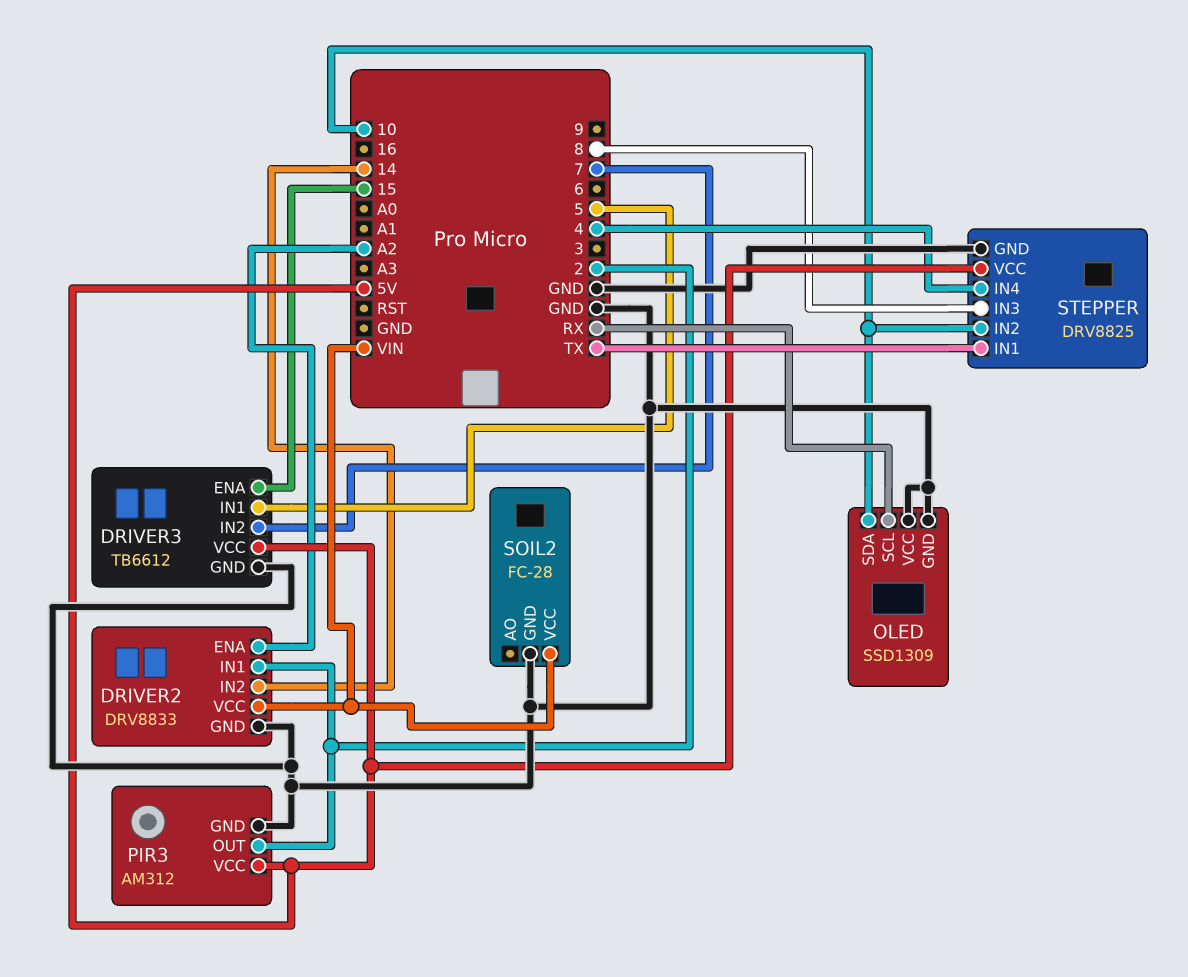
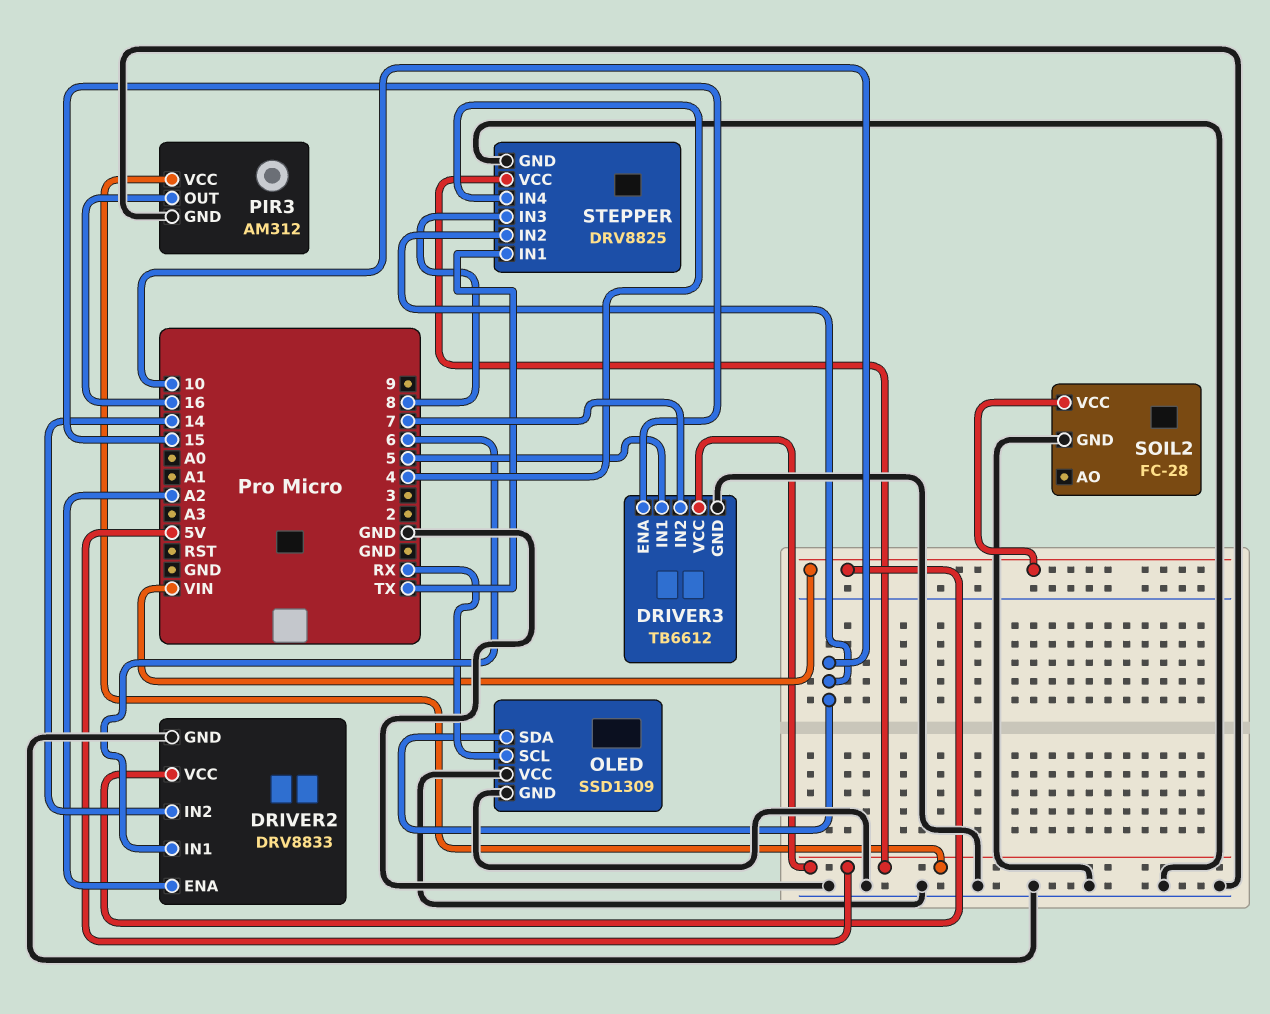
DRIVER2 pin IN1: 2 -> 6
PIR3 pin OUT: 2 -> 16

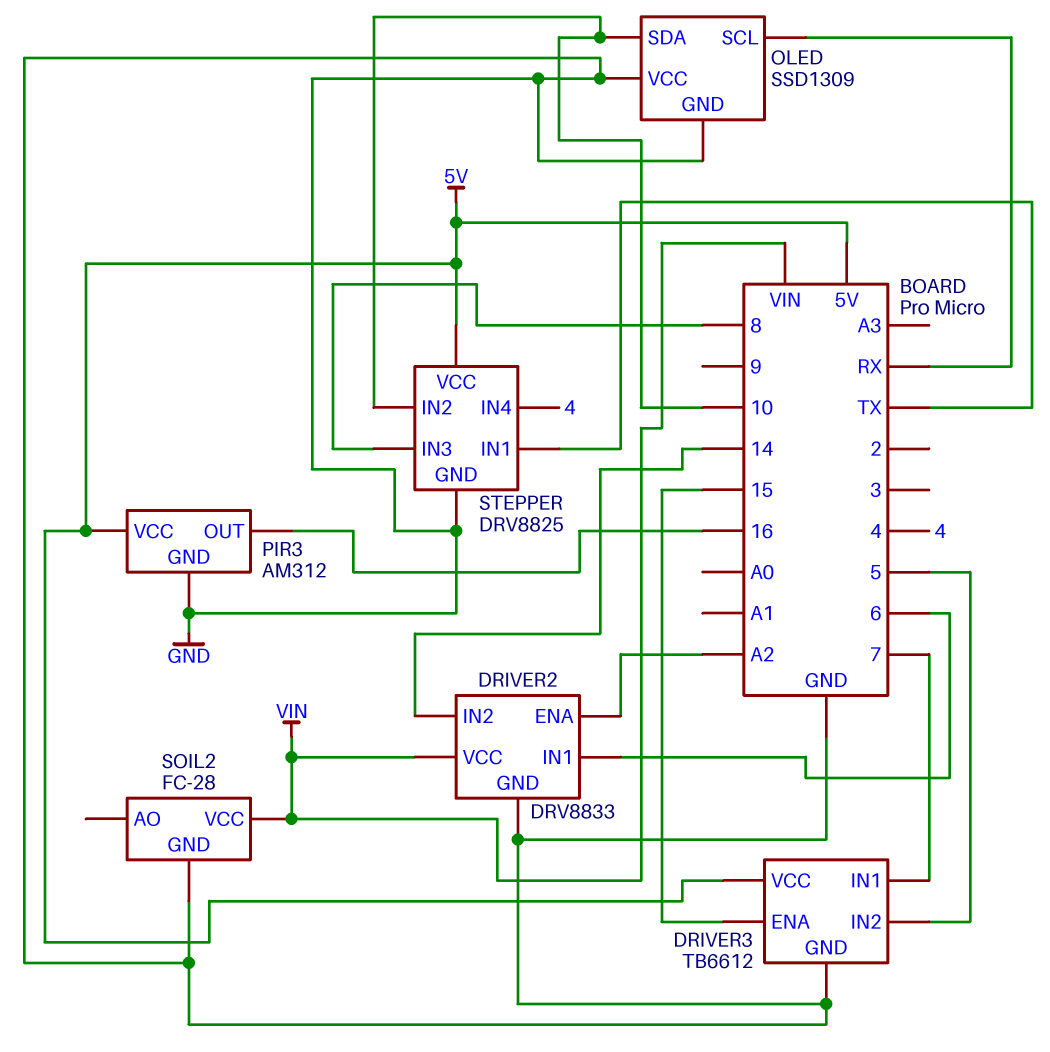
DRIVER3 pin IN1: 5 -> 7
DRIVER3 pin IN2: 7 -> 5

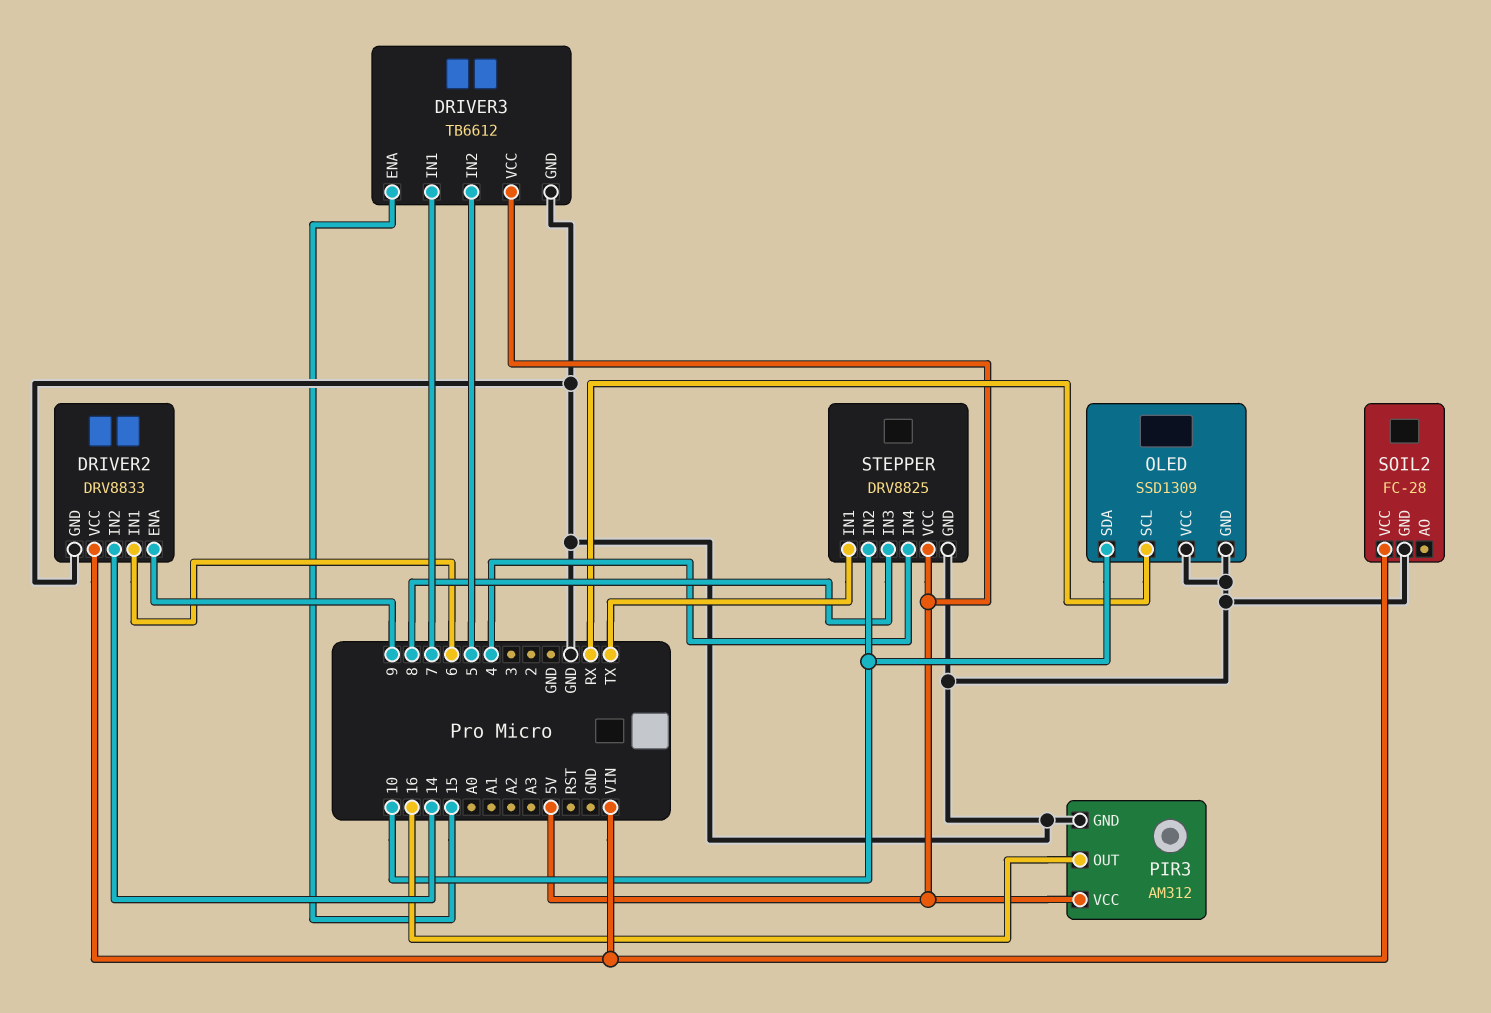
DRIVER2 pin ENA: A2 -> 9

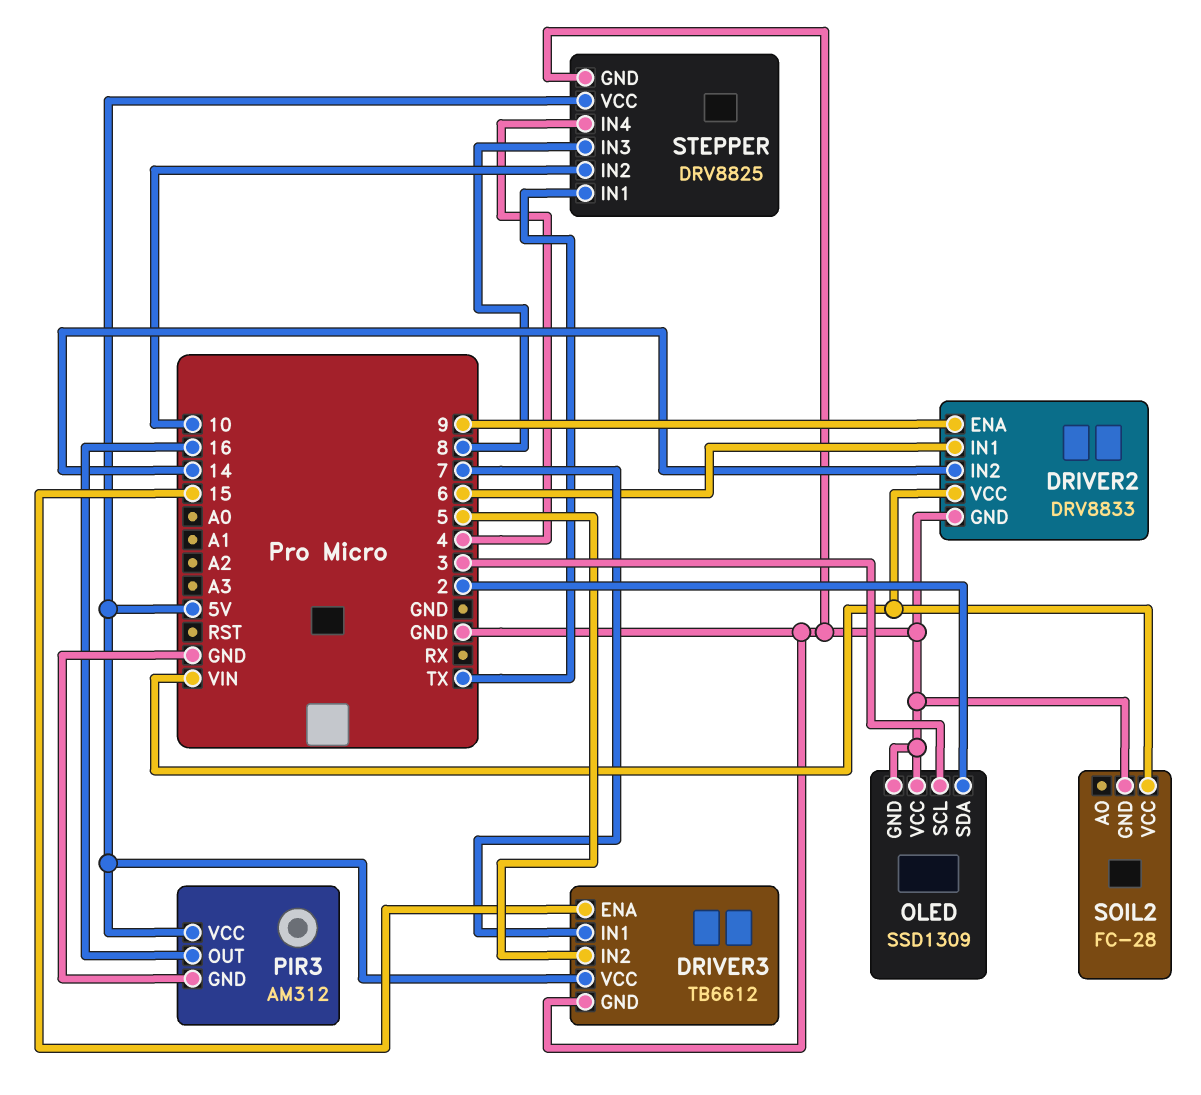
OLED pin SCL: RX -> 3
OLED pin SDA: 10 -> 2

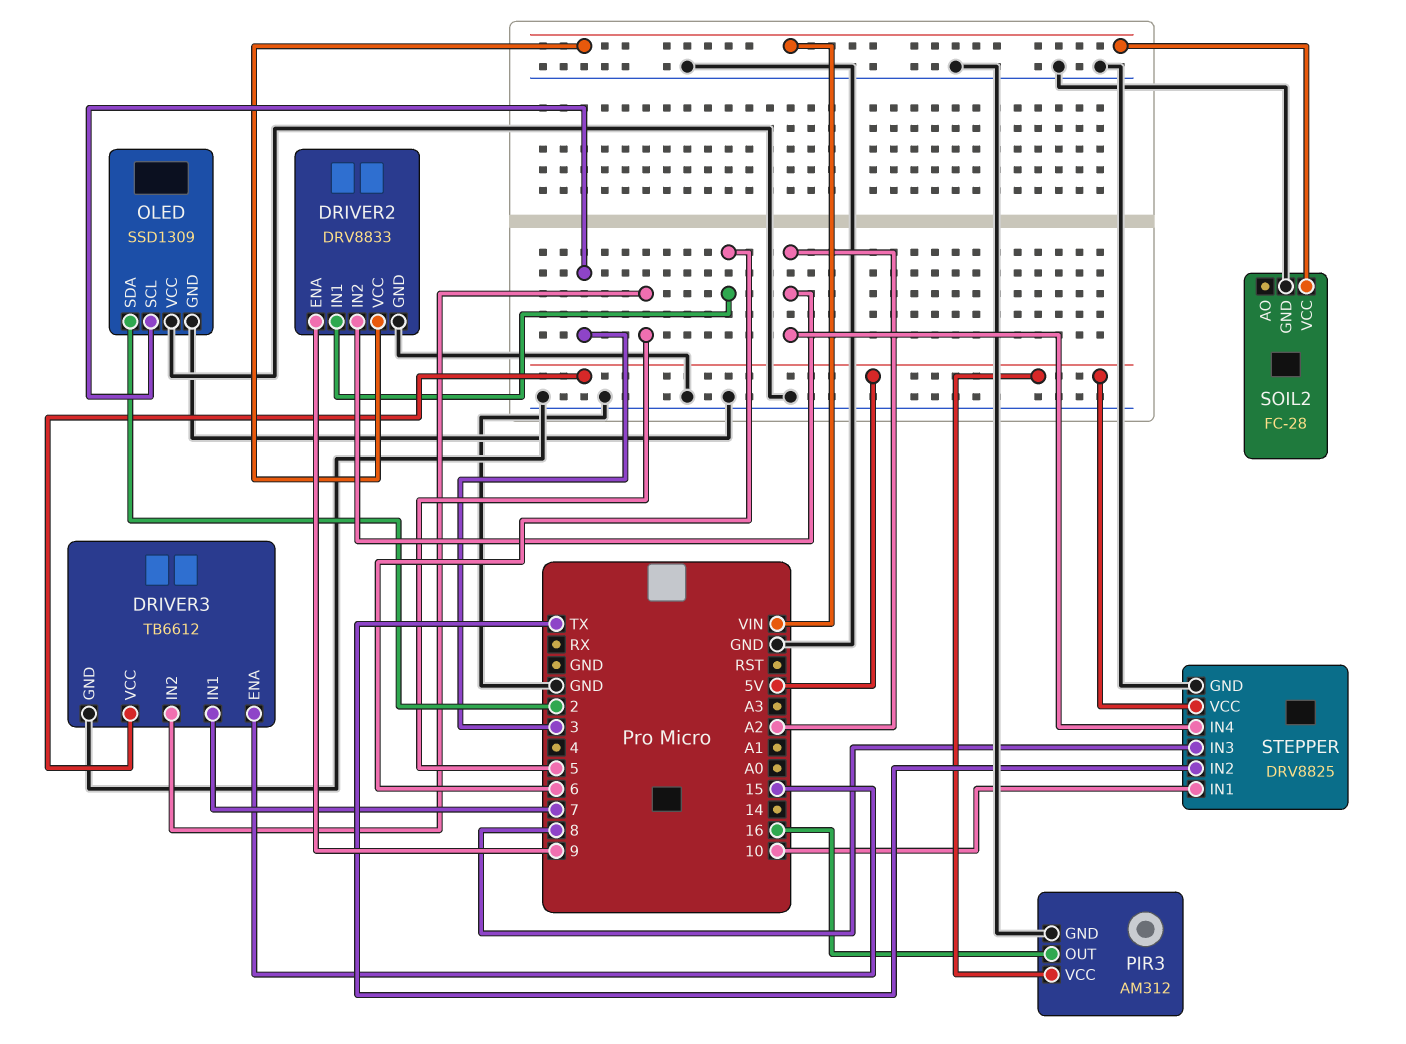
DRIVER2 pin IN2: 14 -> A2
STEPPER pin IN1: TX -> 10
STEPPER pin IN2: 10 -> TX
STEPPER pin IN4: 4 -> A2

